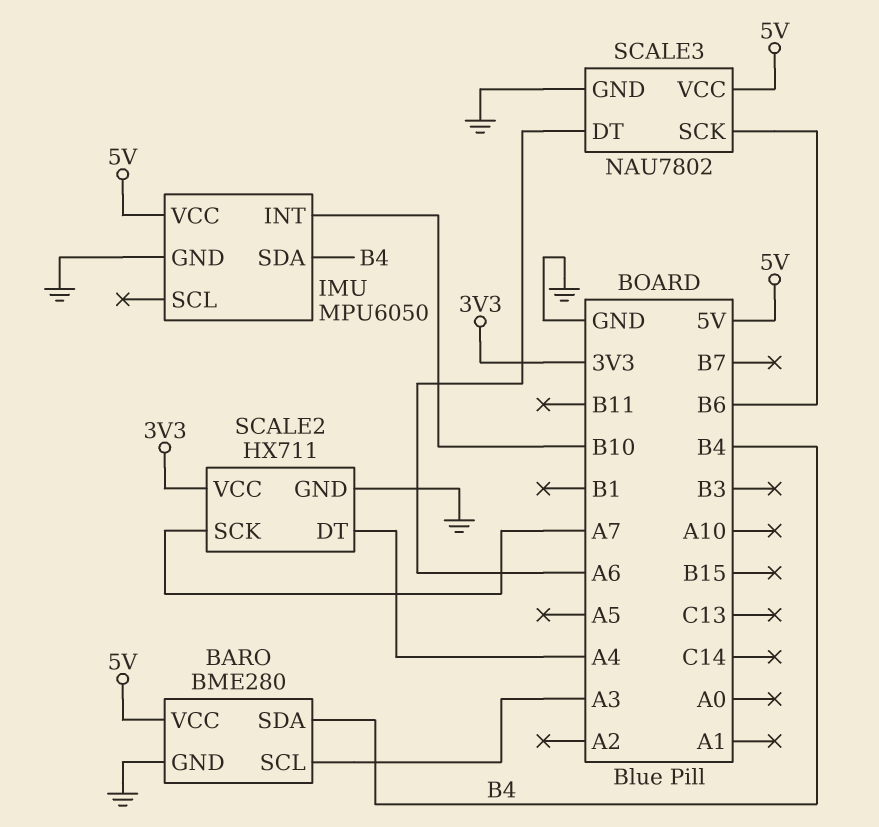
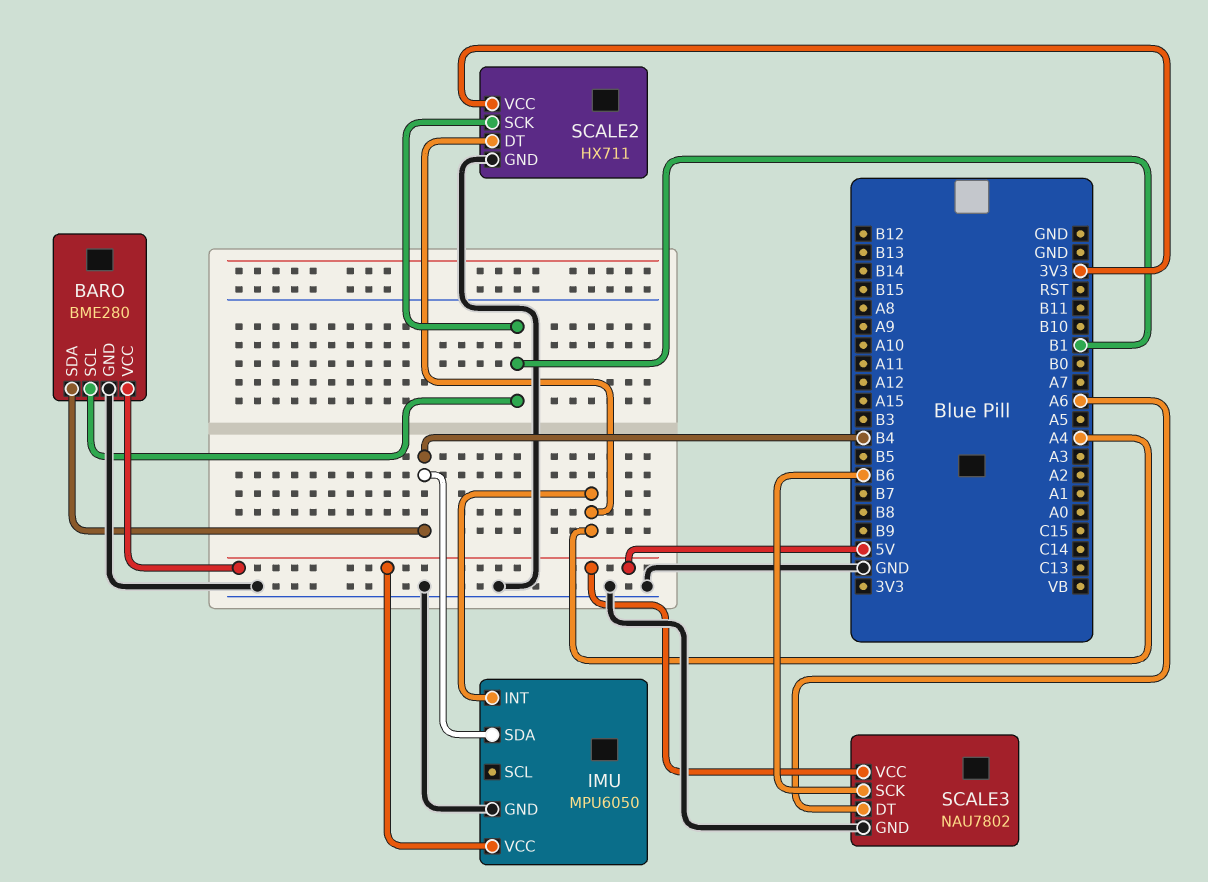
BARO pin SCL: A3 -> B1
IMU pin INT: B10 -> A4
SCALE2 pin SCK: A7 -> B1

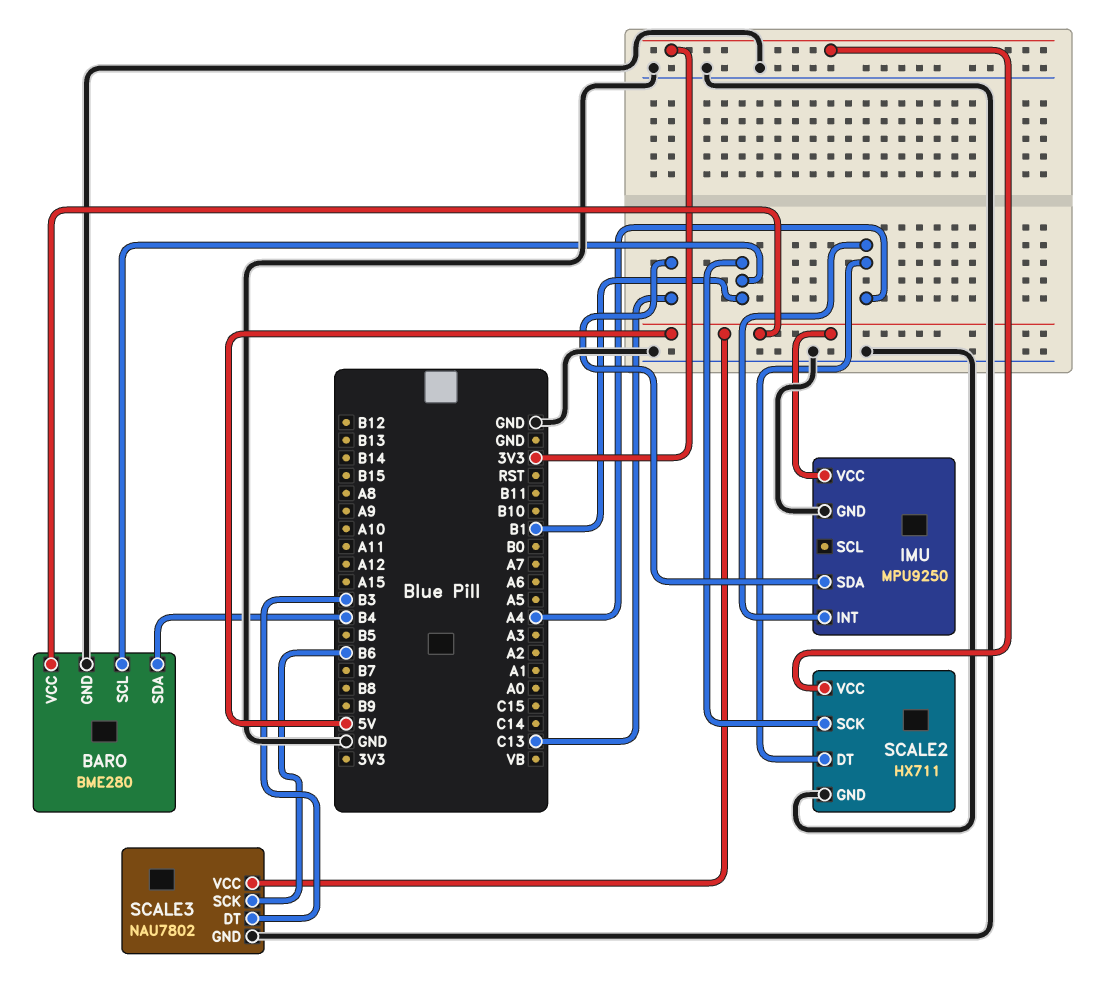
IMU: MPU6050 -> MPU9250
IMU pin SDA: B4 -> C13
SCALE3 pin DT: A6 -> B3

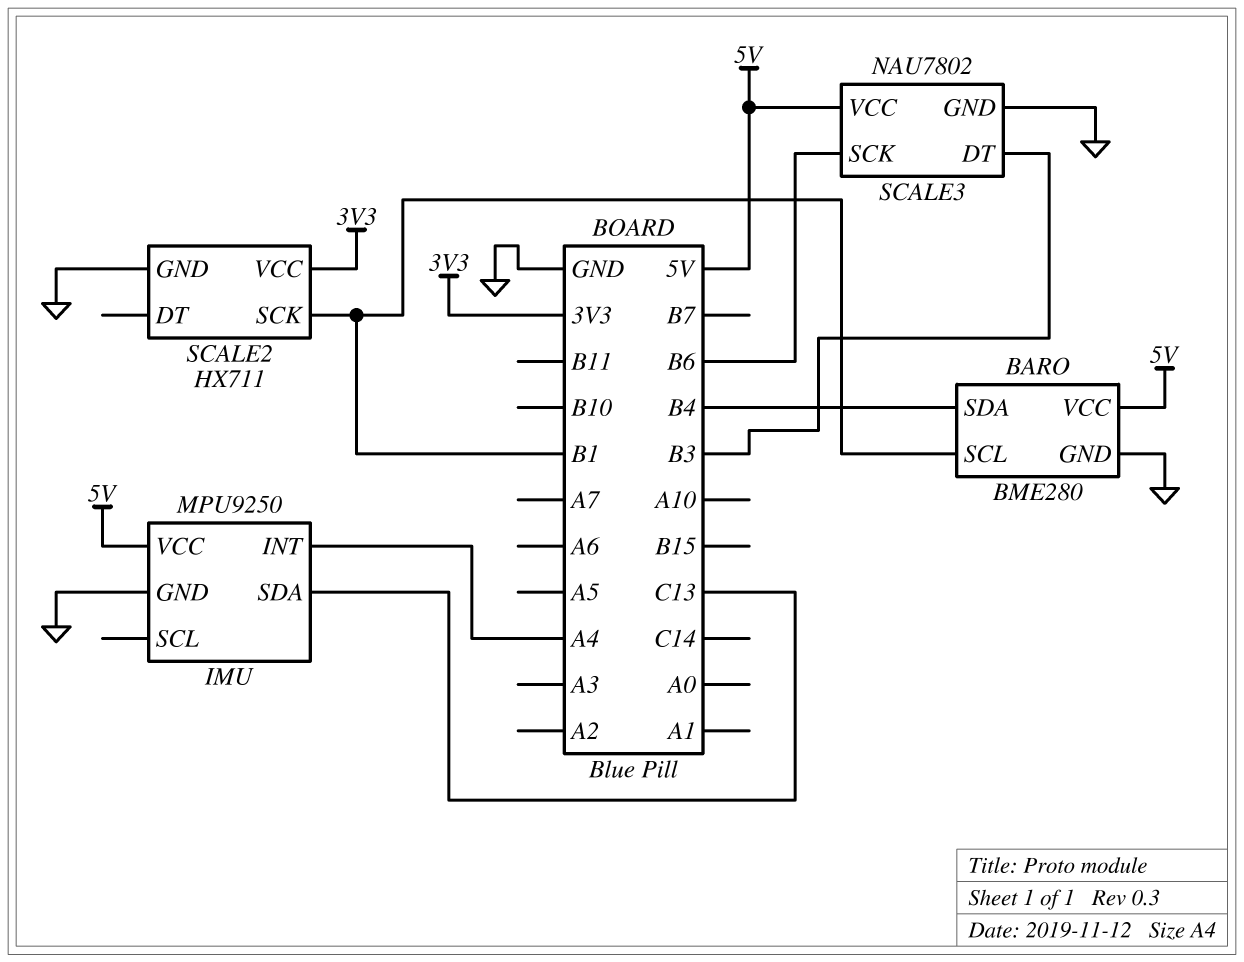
SCALE2 pin DT: A4 -> none

